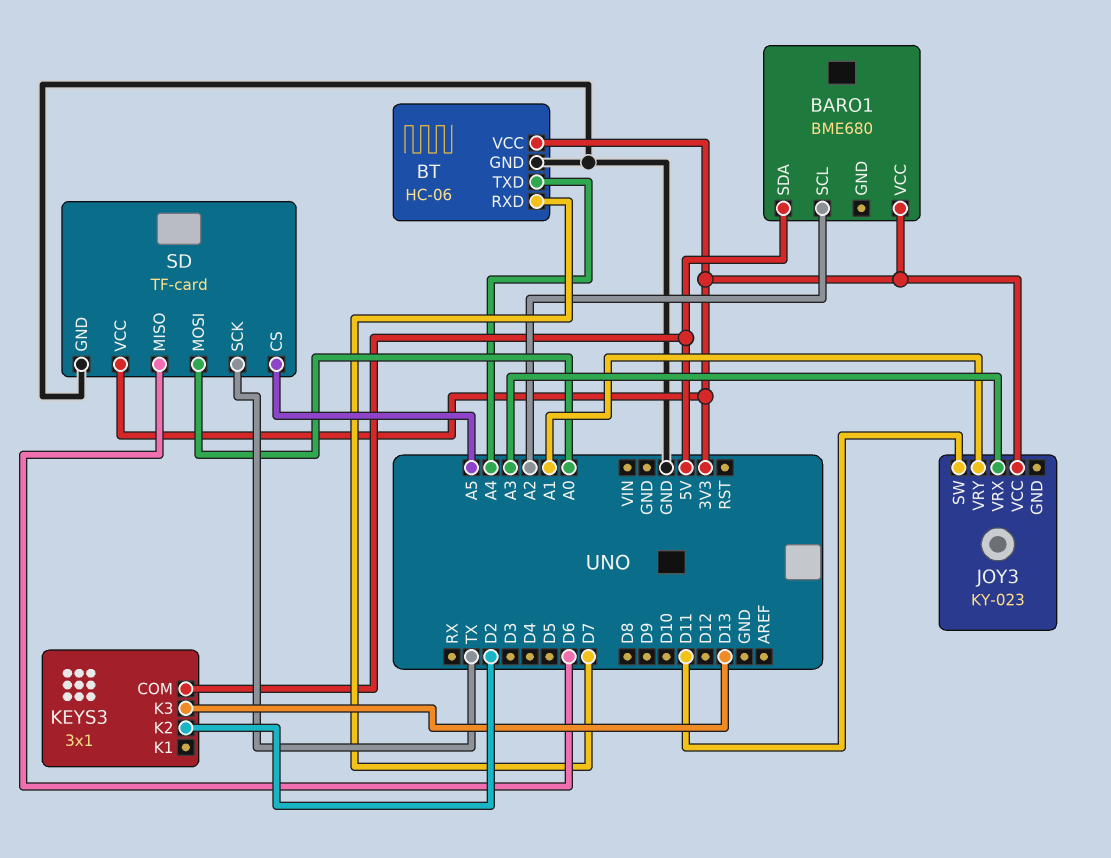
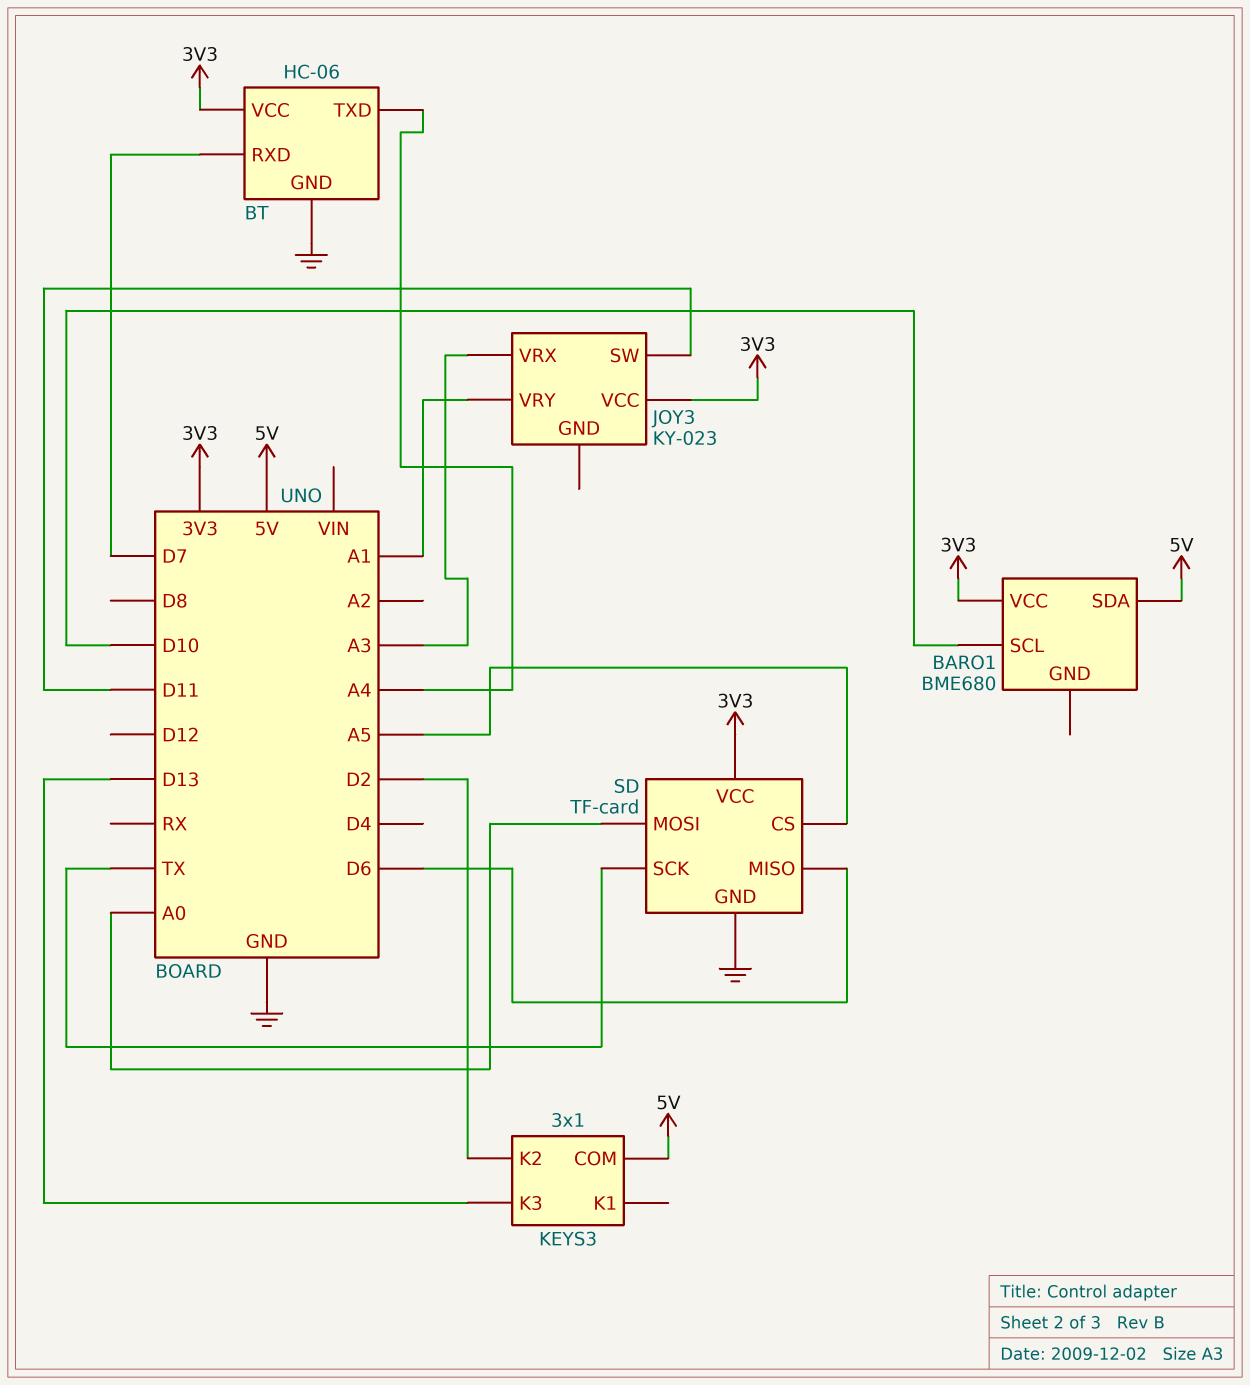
BARO1 pin SCL: A2 -> D10

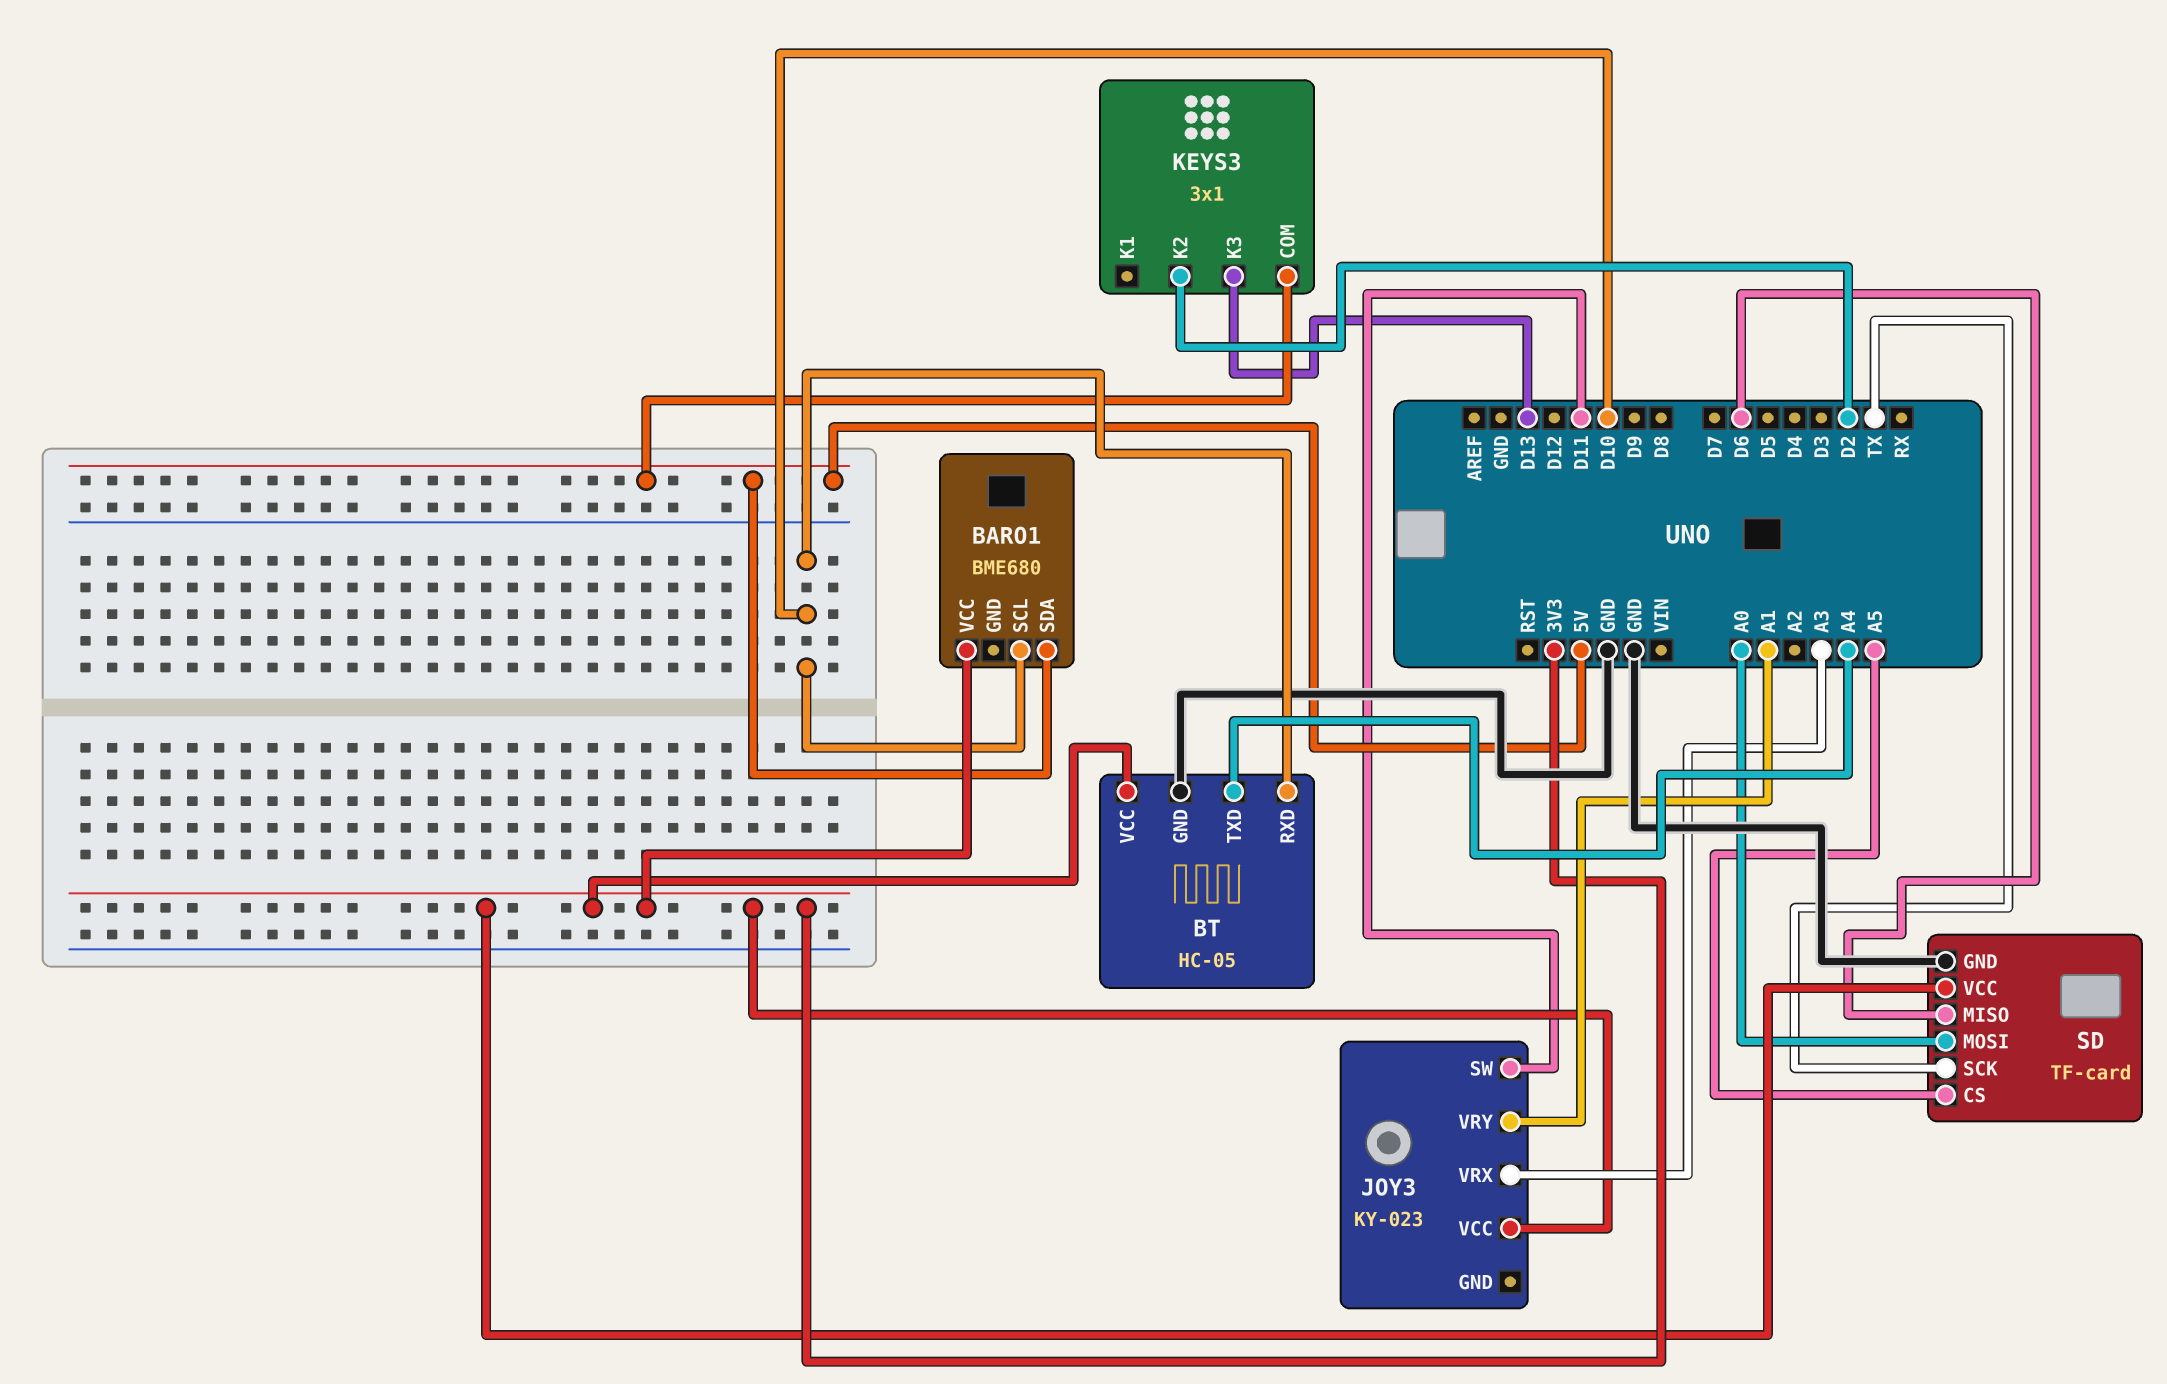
BT: HC-06 -> HC-05
BT pin RXD: D7 -> D10

